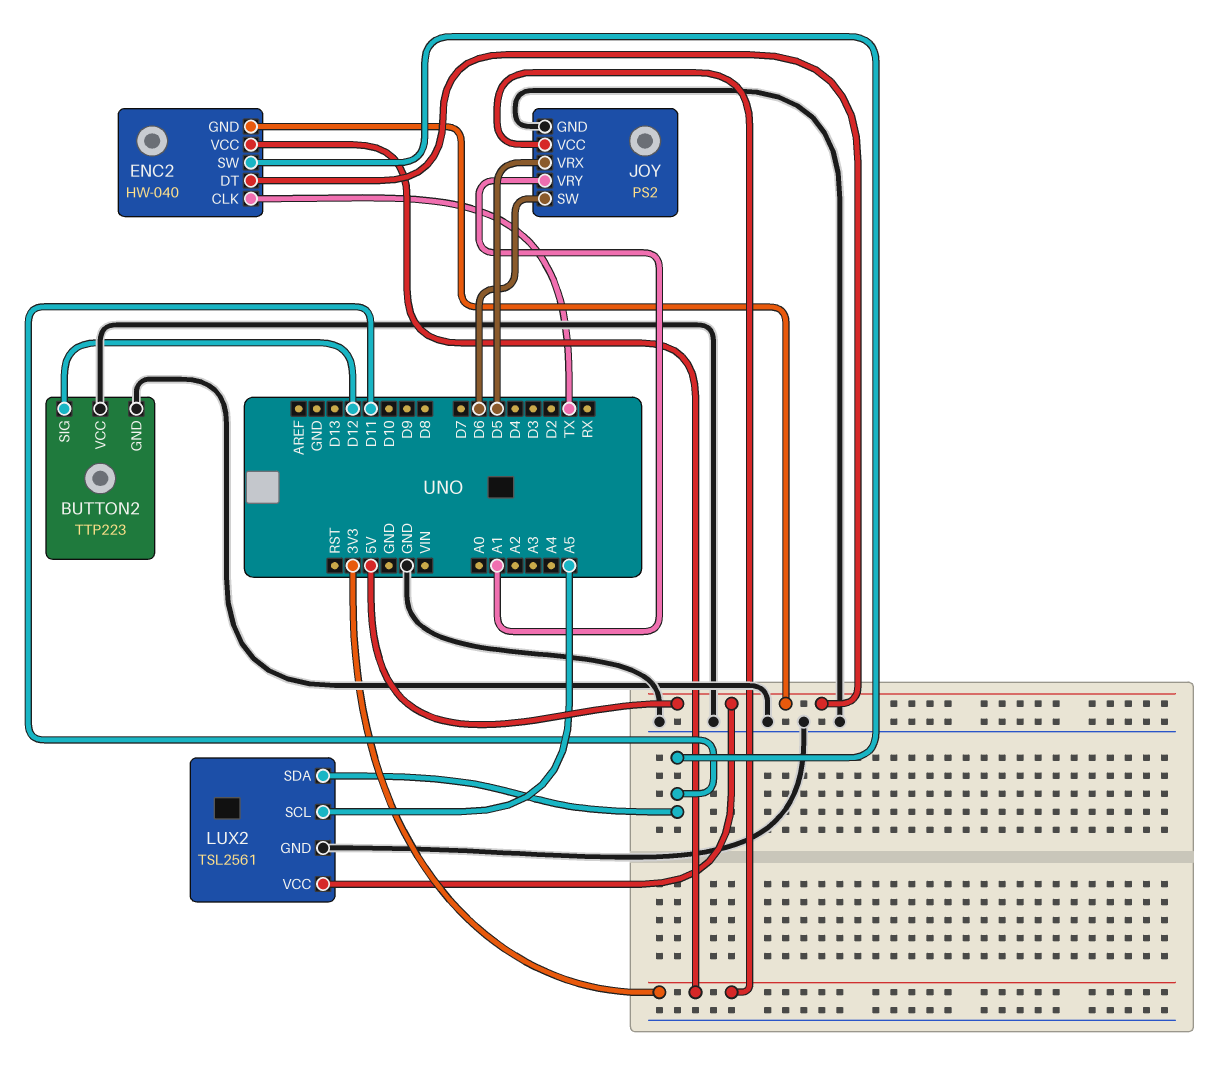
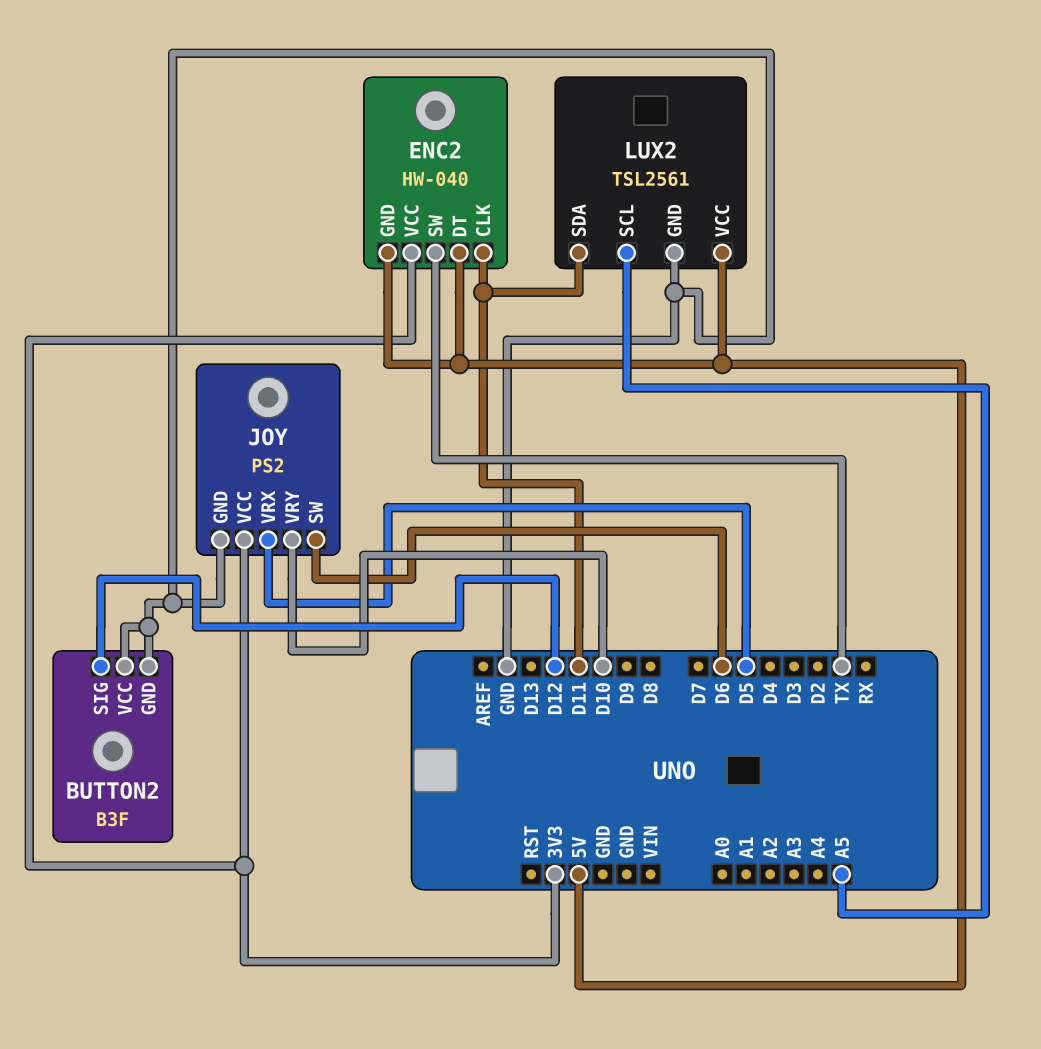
BUTTON2: TTP223 -> B3F
ENC2 pin CLK: TX -> D11
ENC2 pin SW: D11 -> TX
JOY pin VRY: A1 -> D10

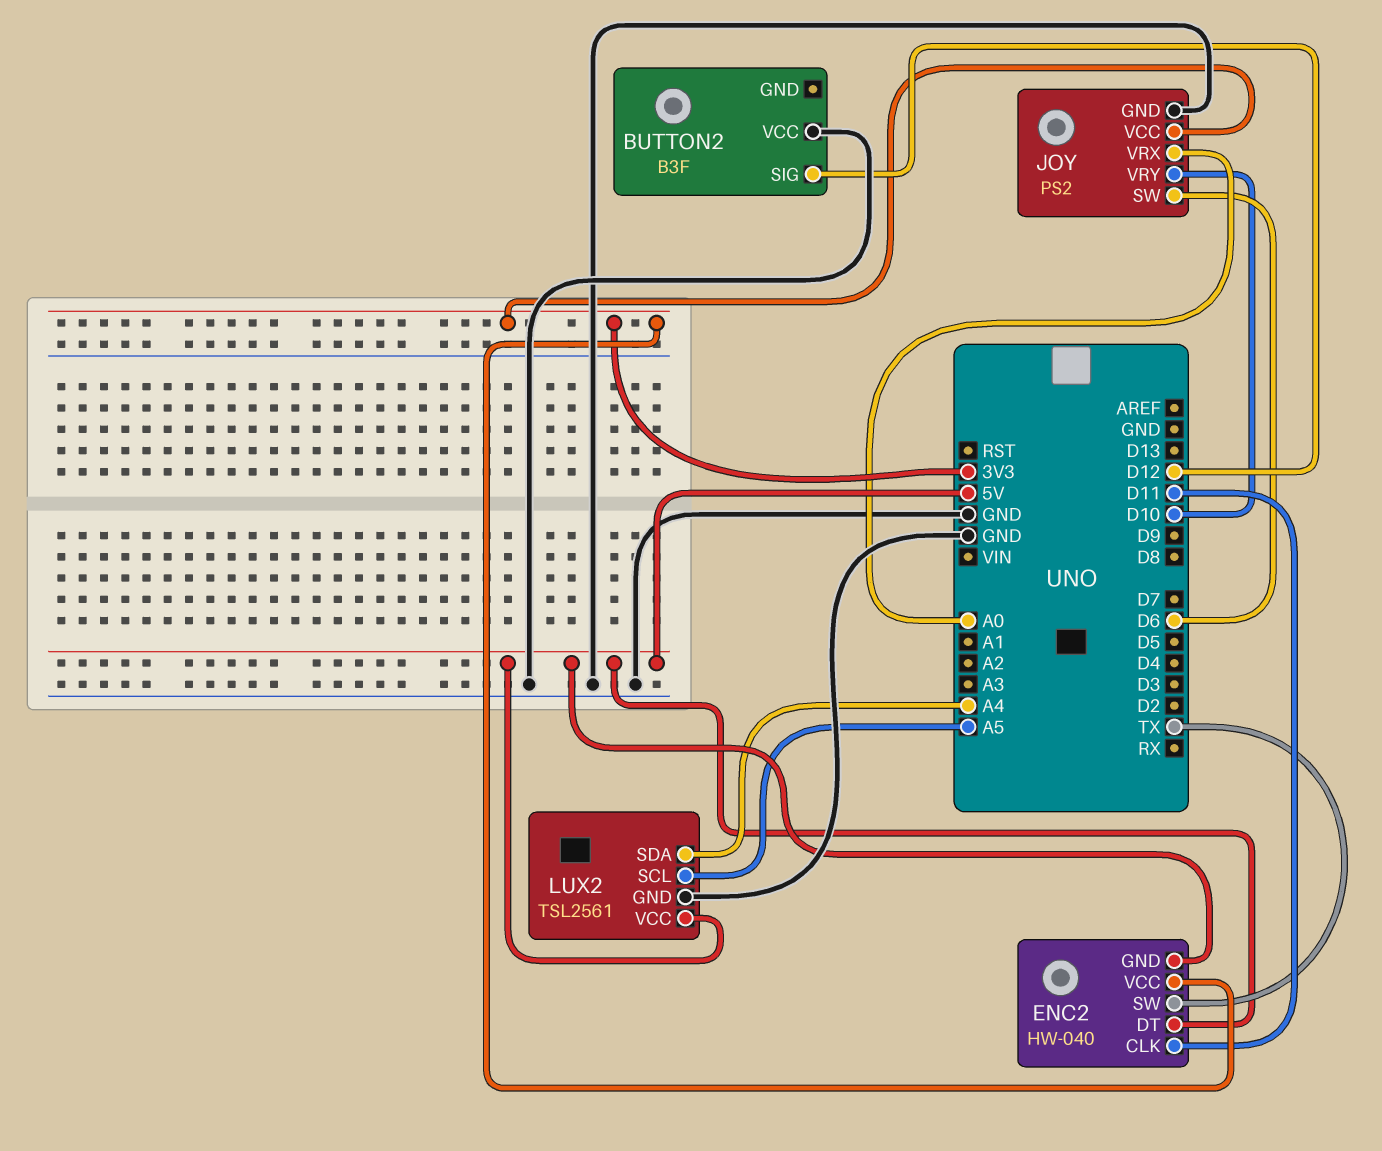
BUTTON2 pin GND: GND -> none
JOY pin VRX: D5 -> A0
LUX2 pin SDA: D11 -> A4

